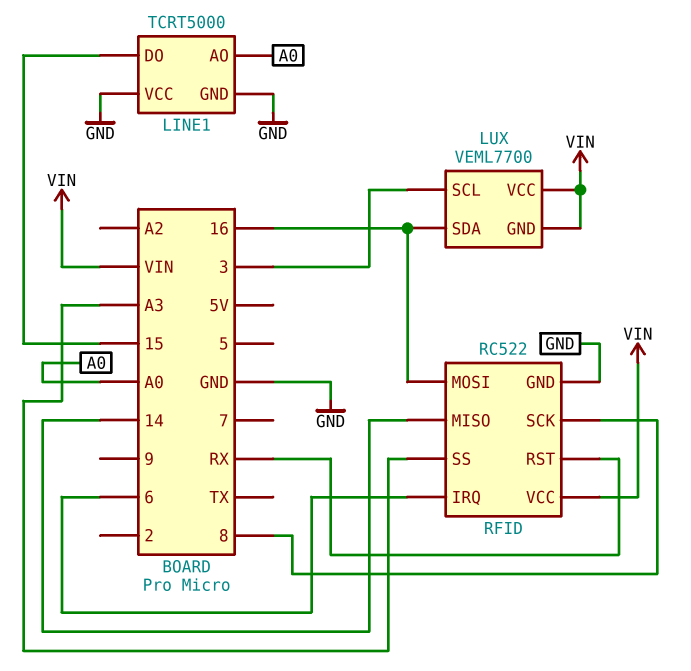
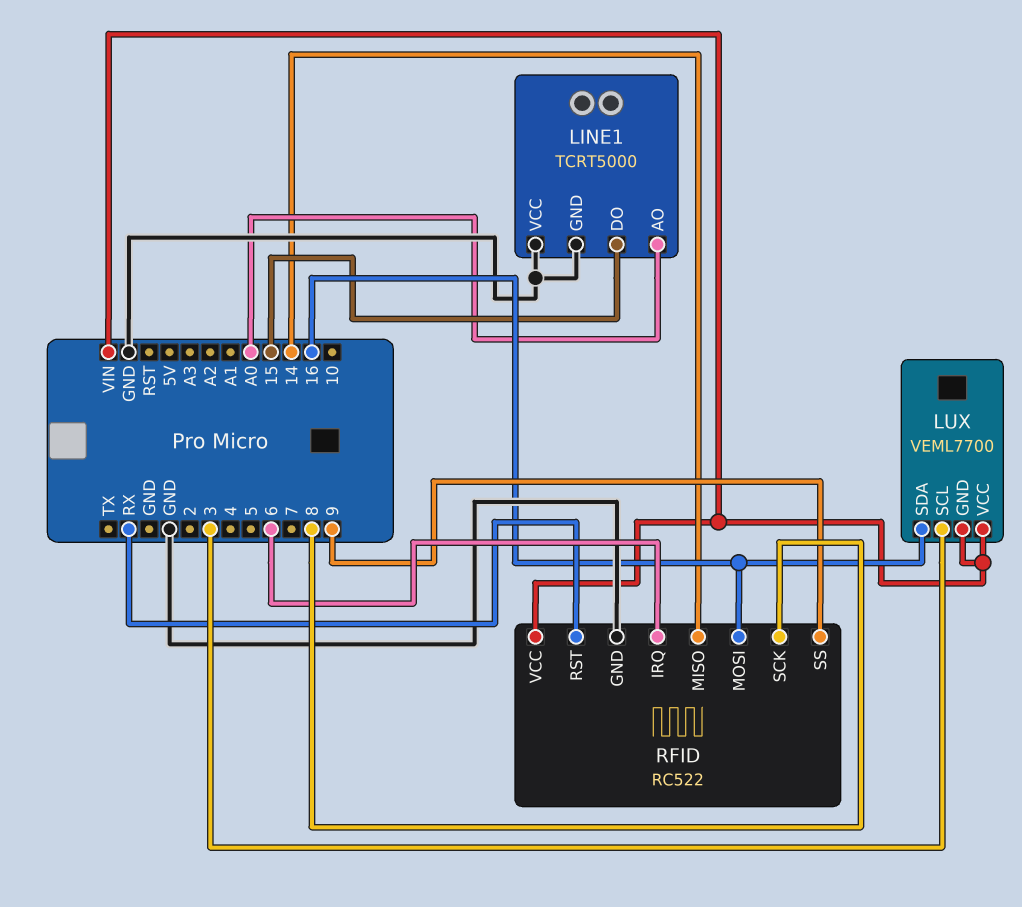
RFID pin SS: A3 -> 9

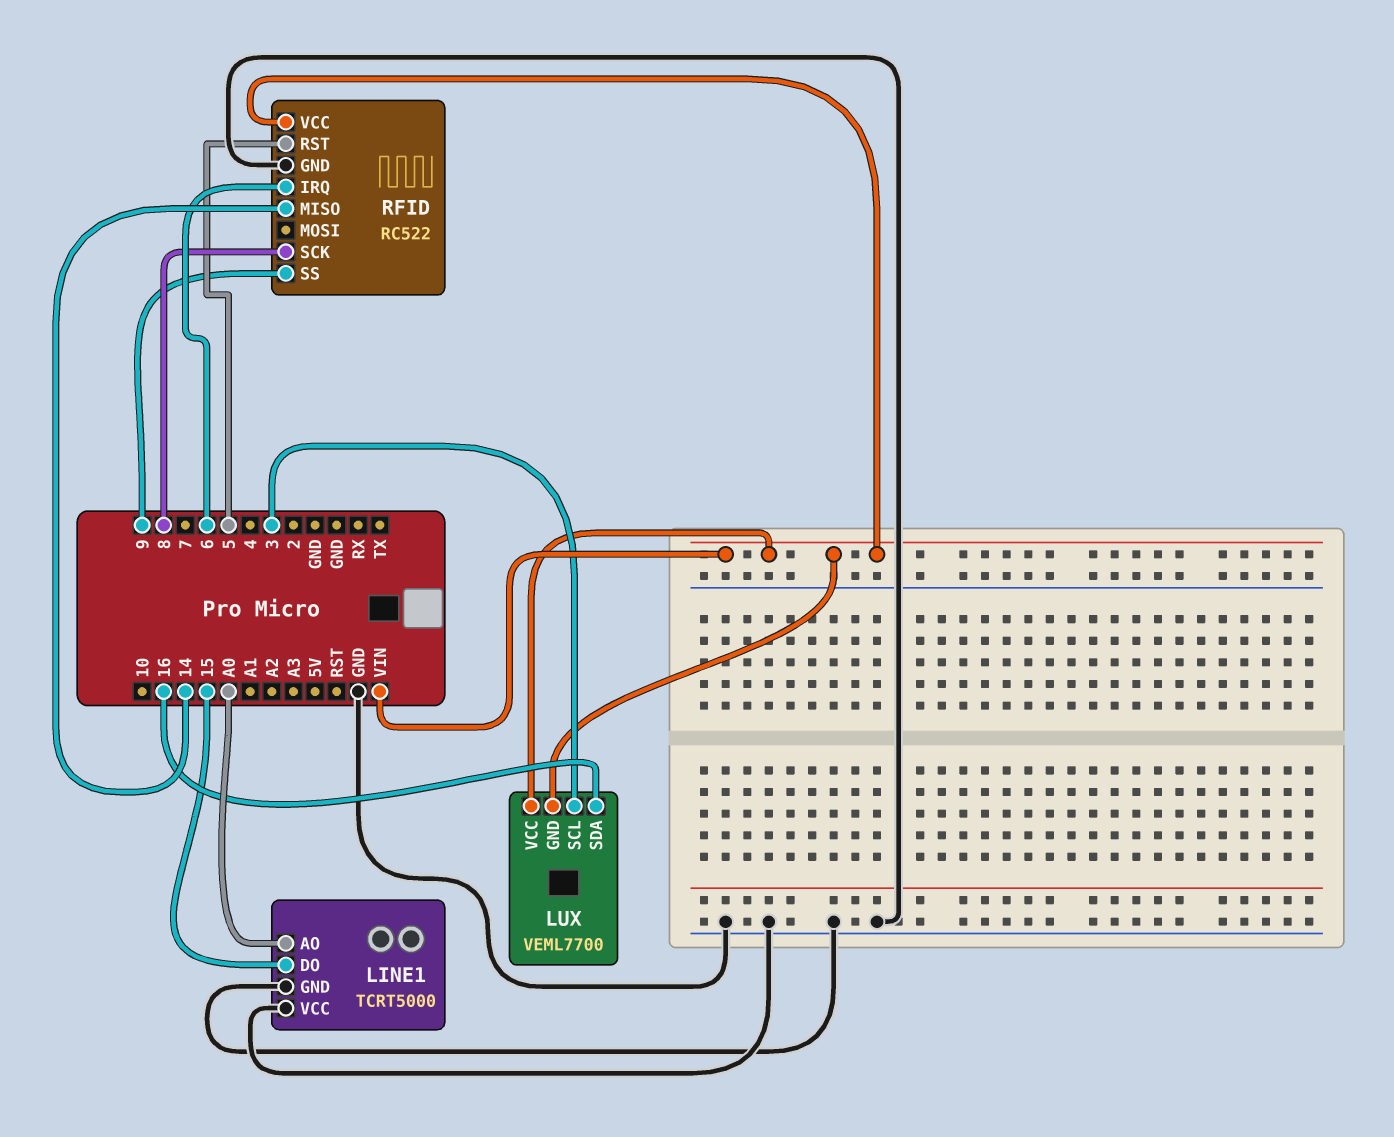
RFID pin MOSI: 16 -> none
RFID pin RST: RX -> 5

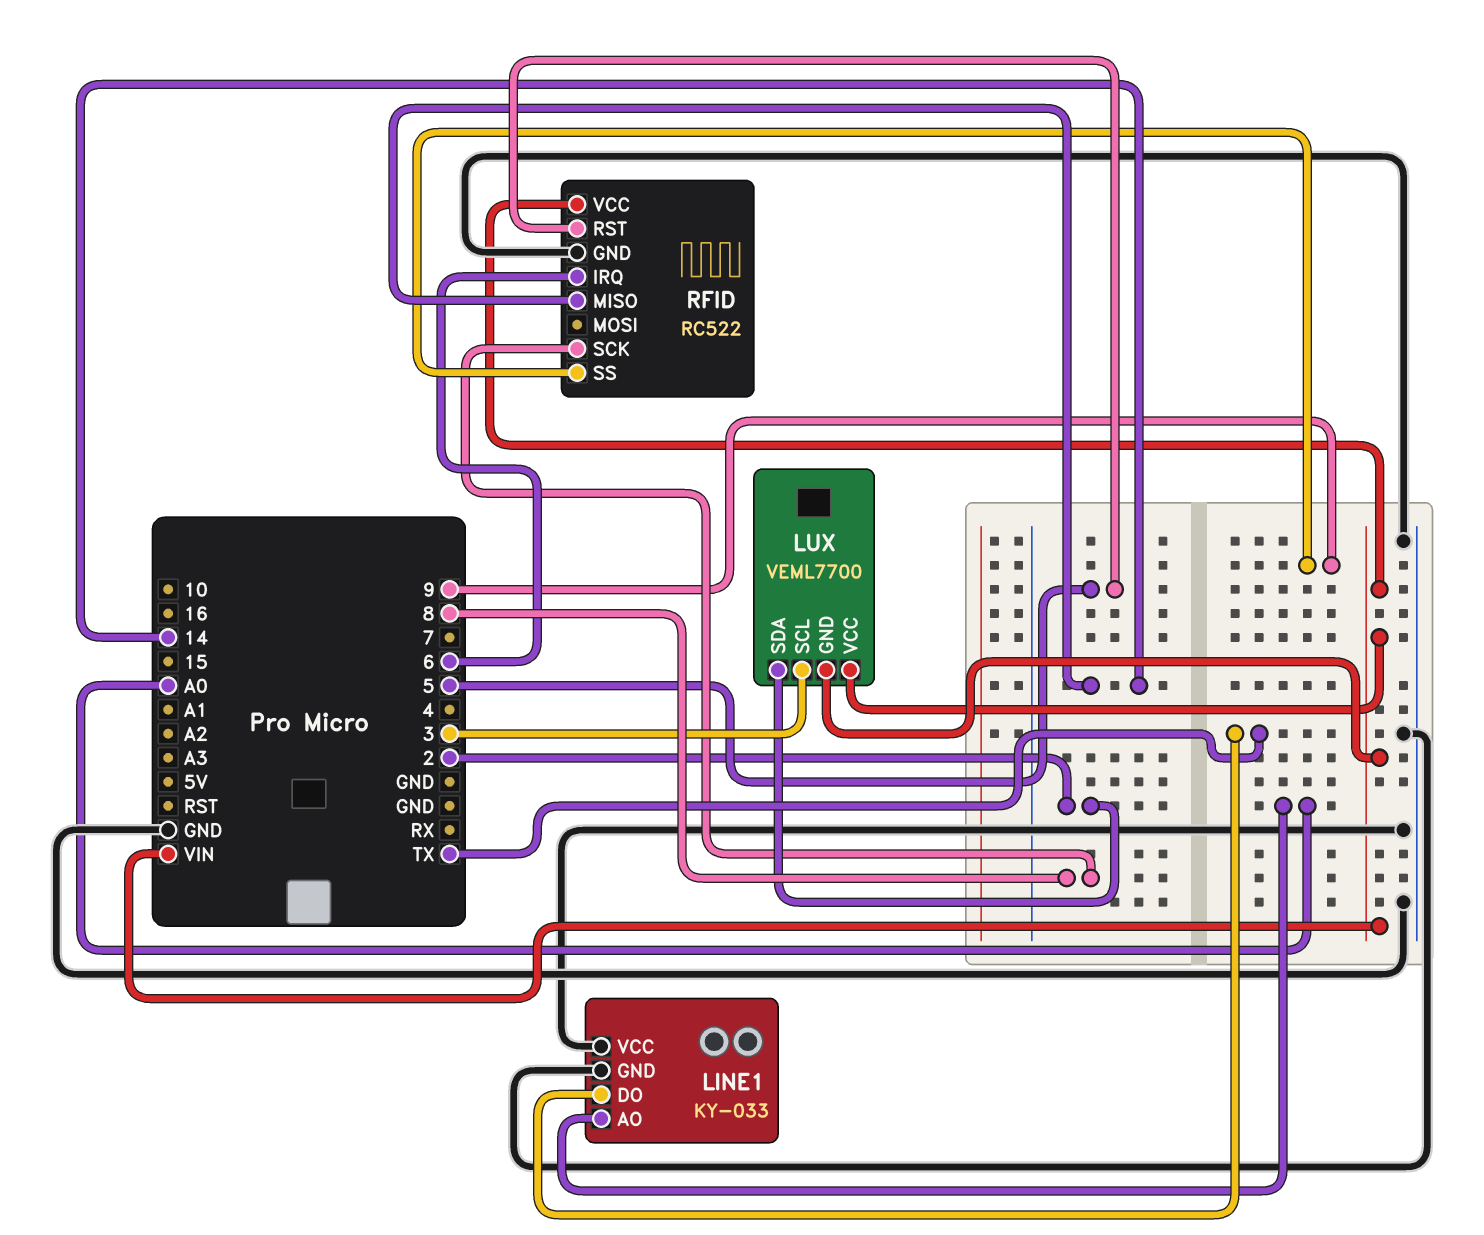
LINE1: TCRT5000 -> KY-033
LINE1 pin DO: 15 -> TX
LUX pin SDA: 16 -> 2

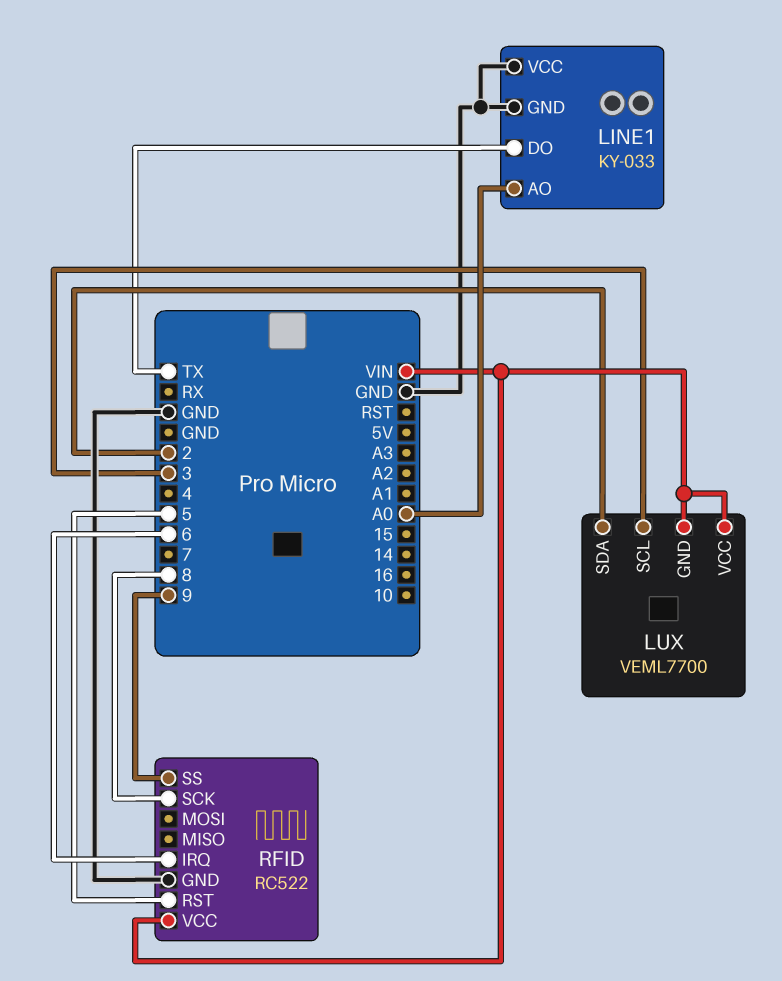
RFID pin MISO: 14 -> none

